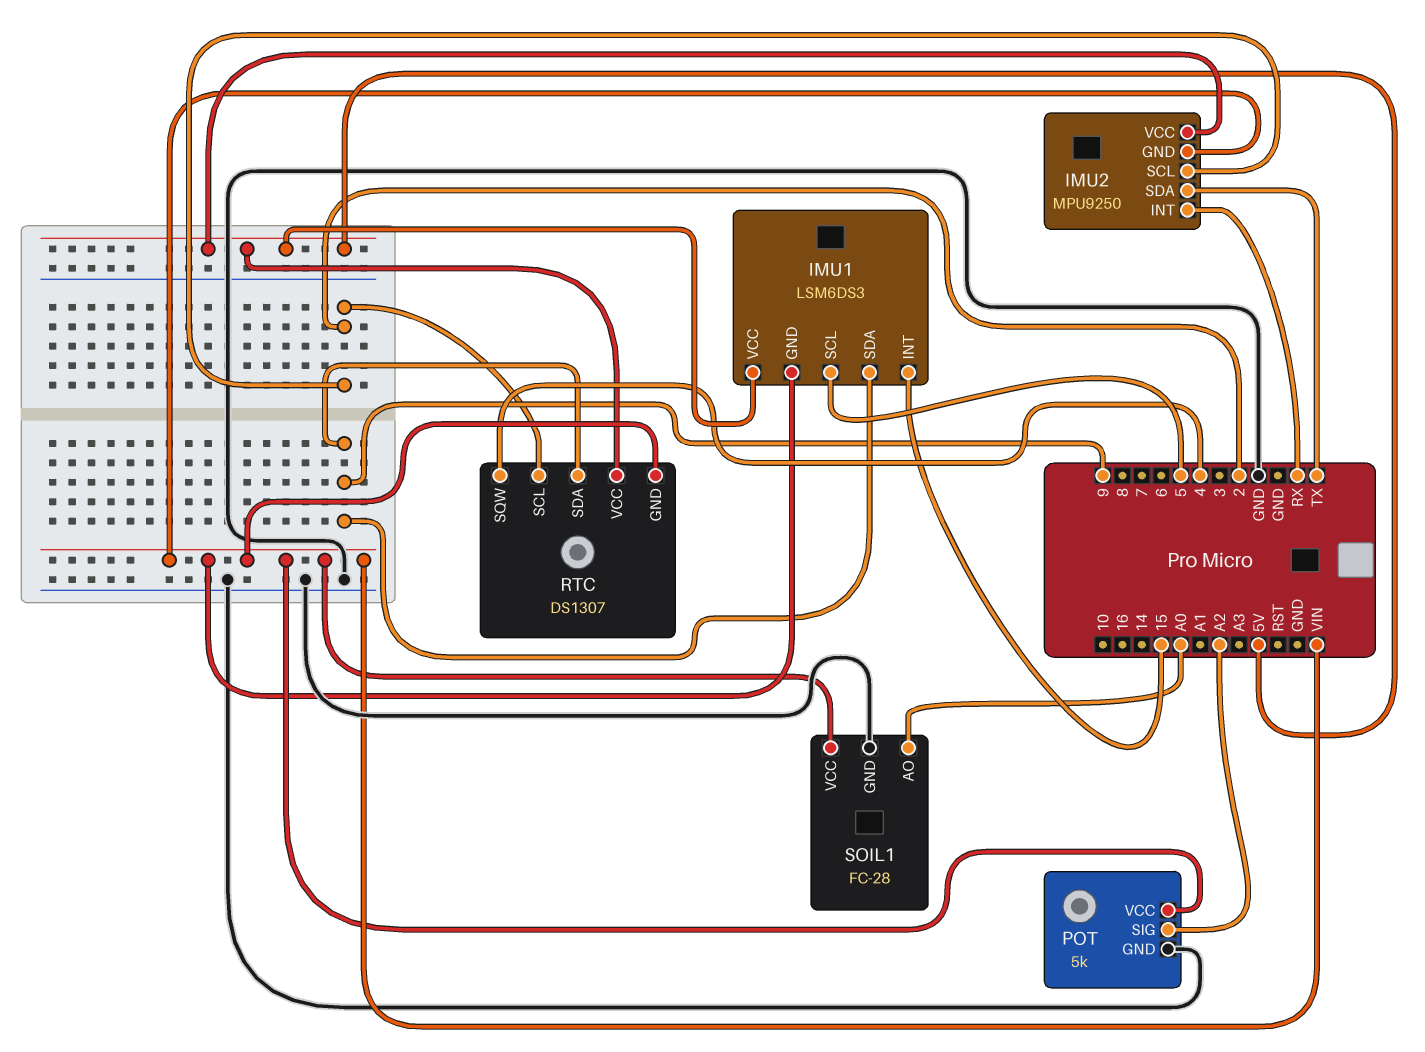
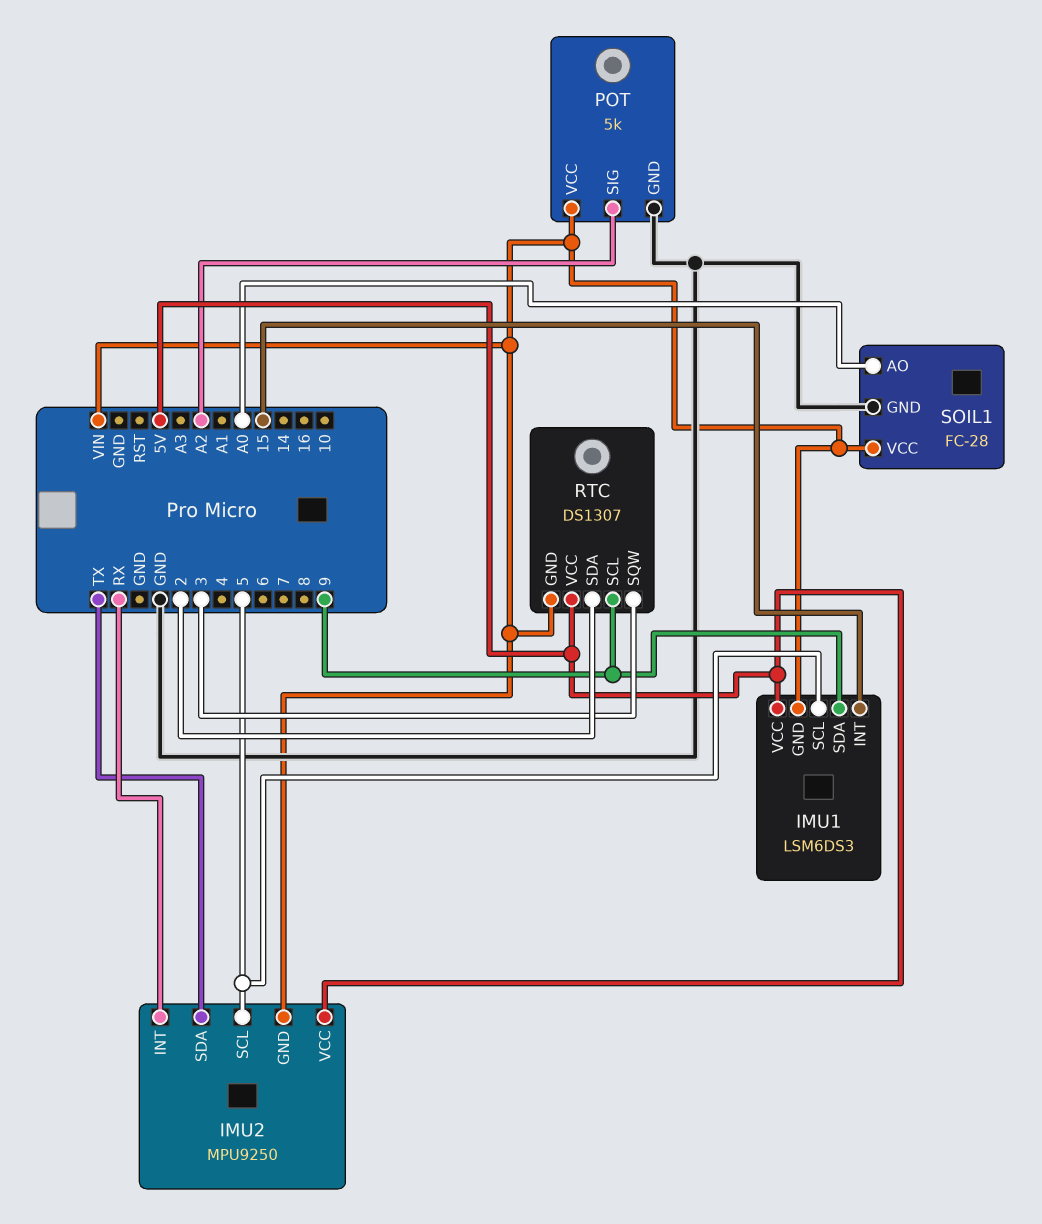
IMU2 pin SCL: 2 -> 5
RTC pin SCL: 2 -> 9
RTC pin SDA: 9 -> 2
RTC pin SQW: 4 -> 3

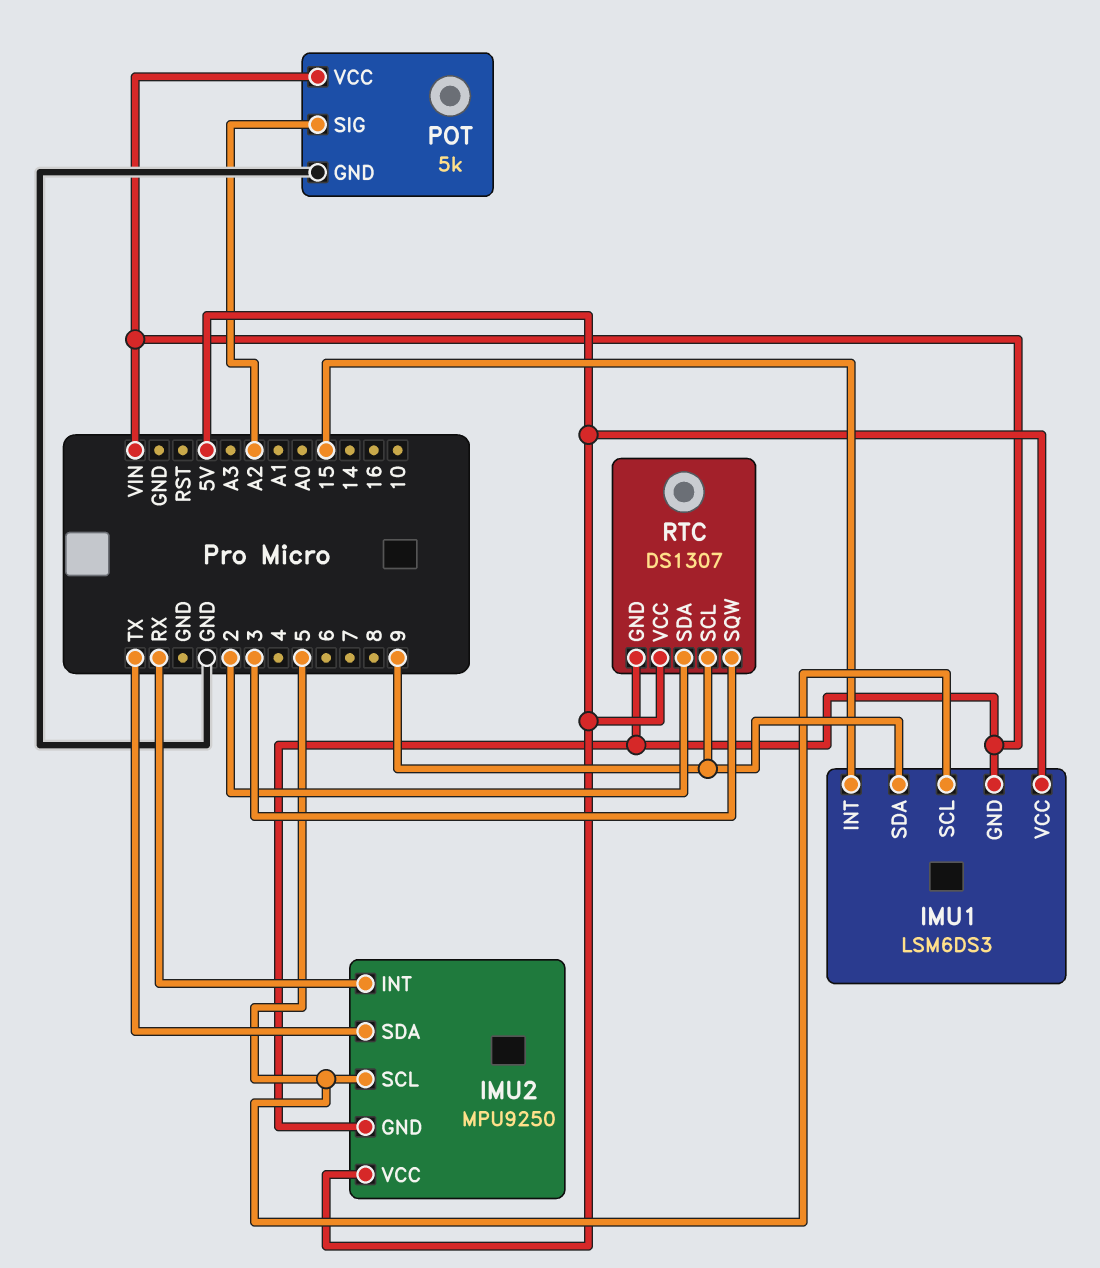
SOIL1: FC-28 -> none
SOIL1 pin AO: A0 -> none
SOIL1 pin GND: GND -> none
SOIL1 pin VCC: VIN -> none

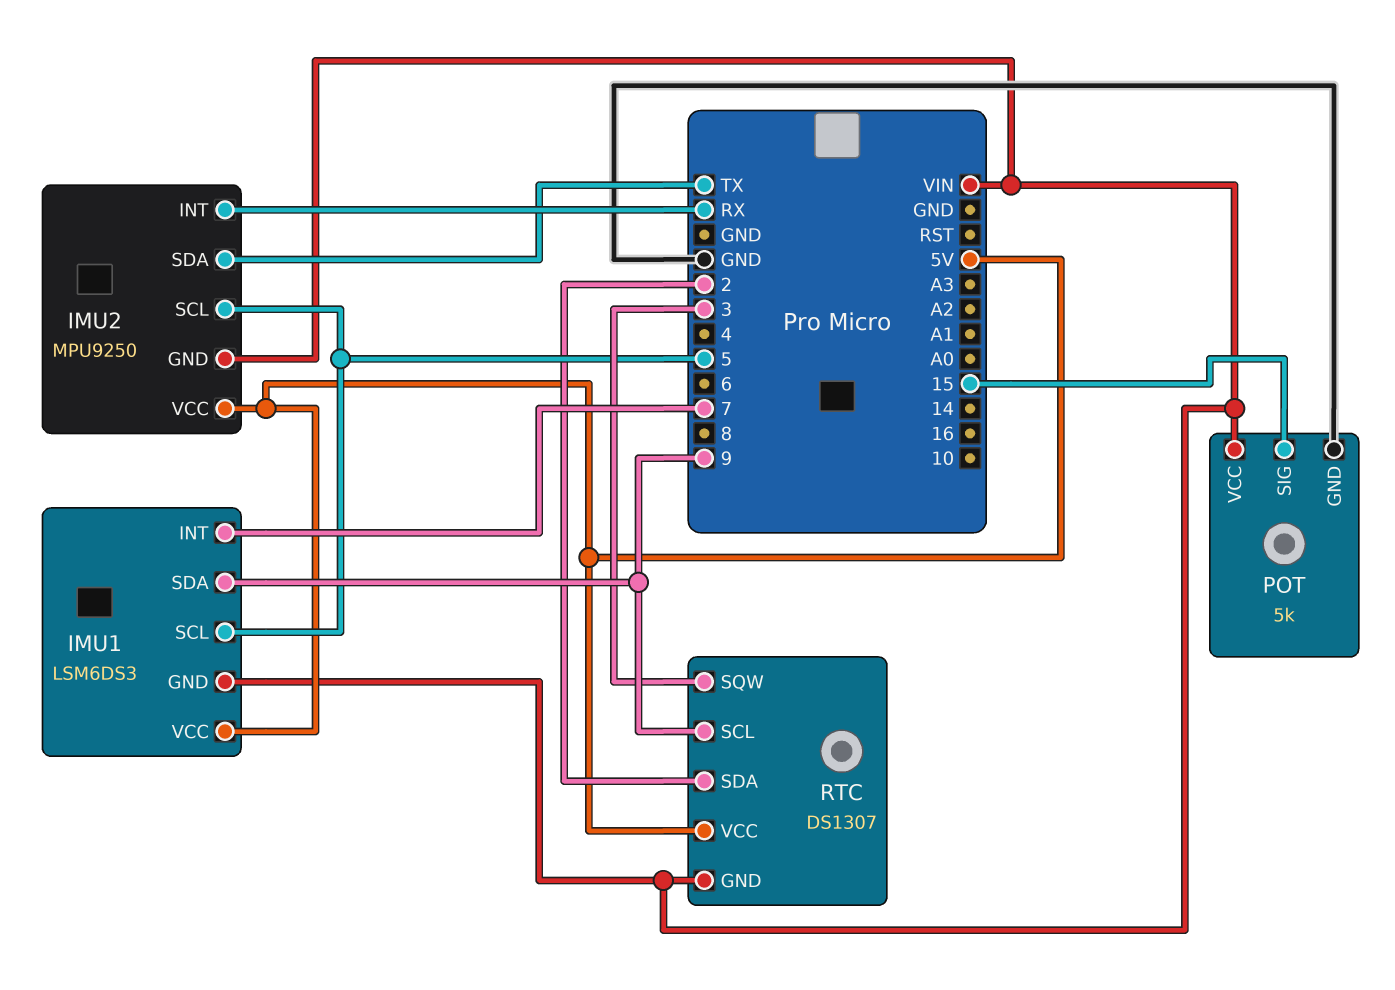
IMU1 pin INT: 15 -> 7
POT pin SIG: A2 -> 15

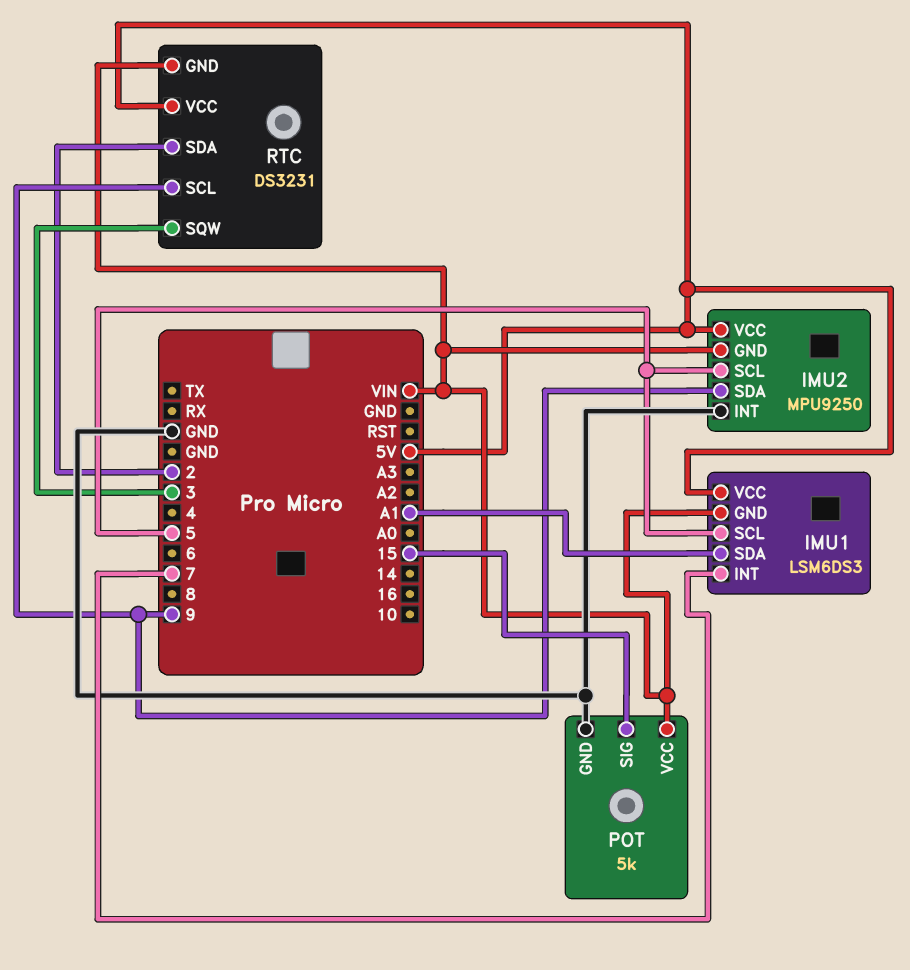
IMU1 pin SDA: 9 -> A1
IMU2 pin INT: RX -> GND
IMU2 pin SDA: TX -> 9
RTC: DS1307 -> DS3231

